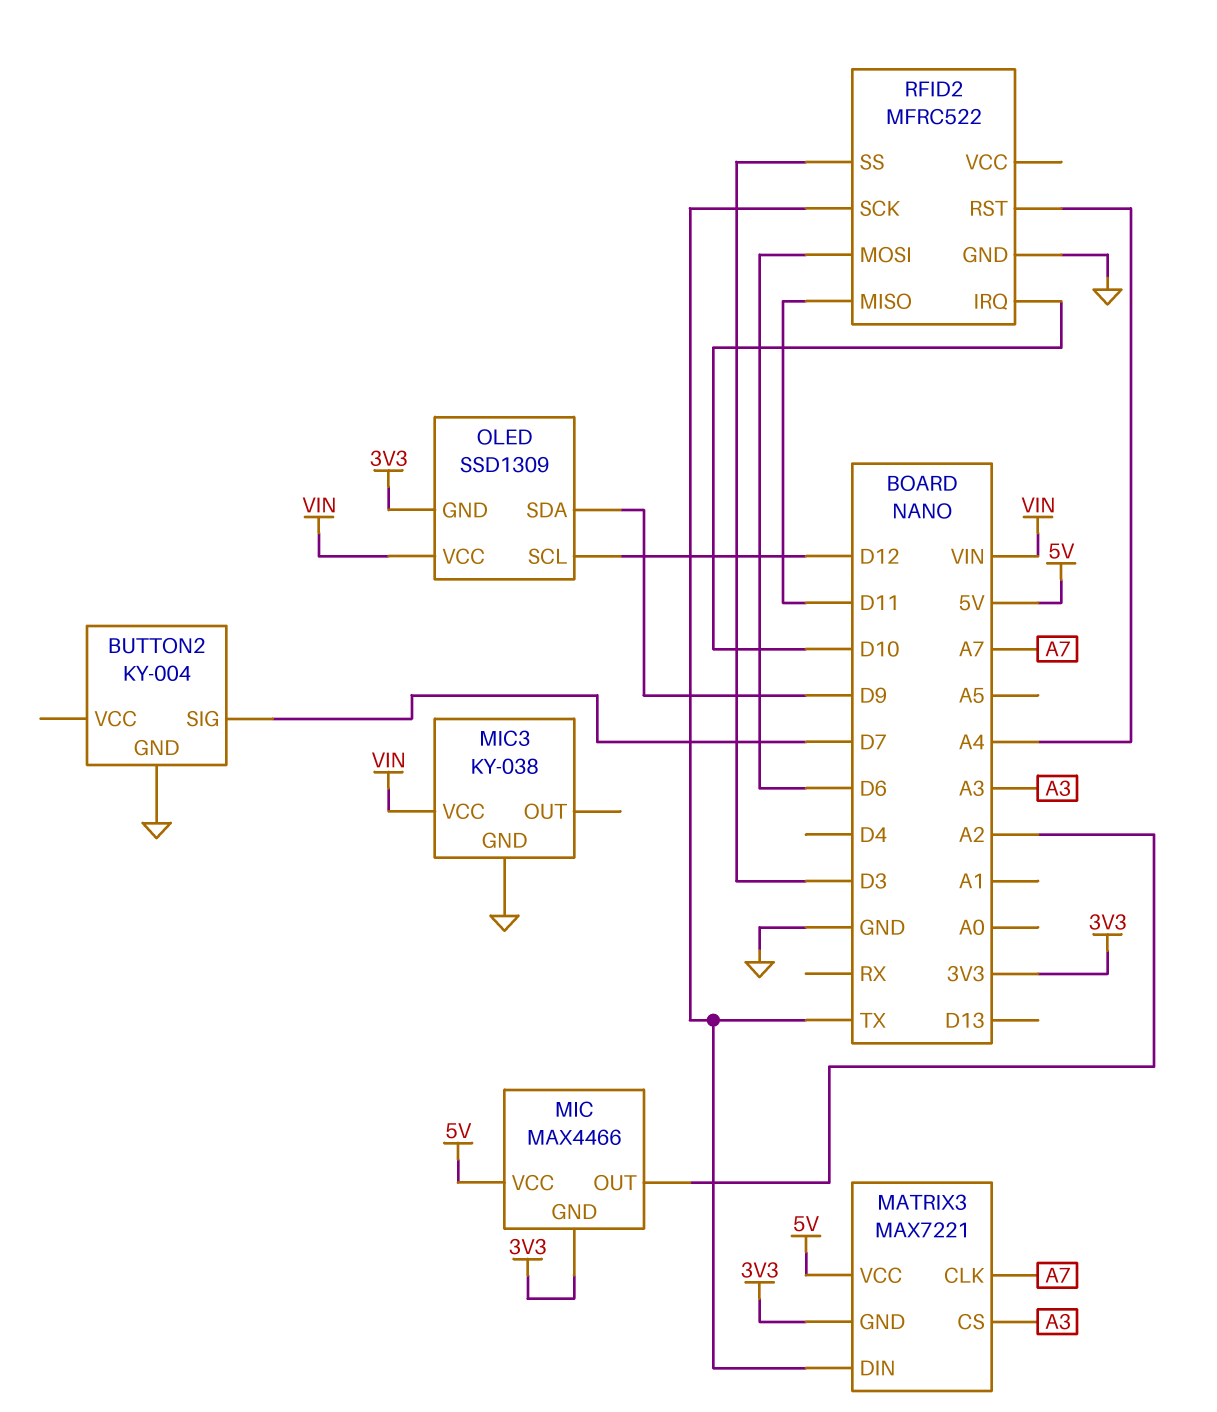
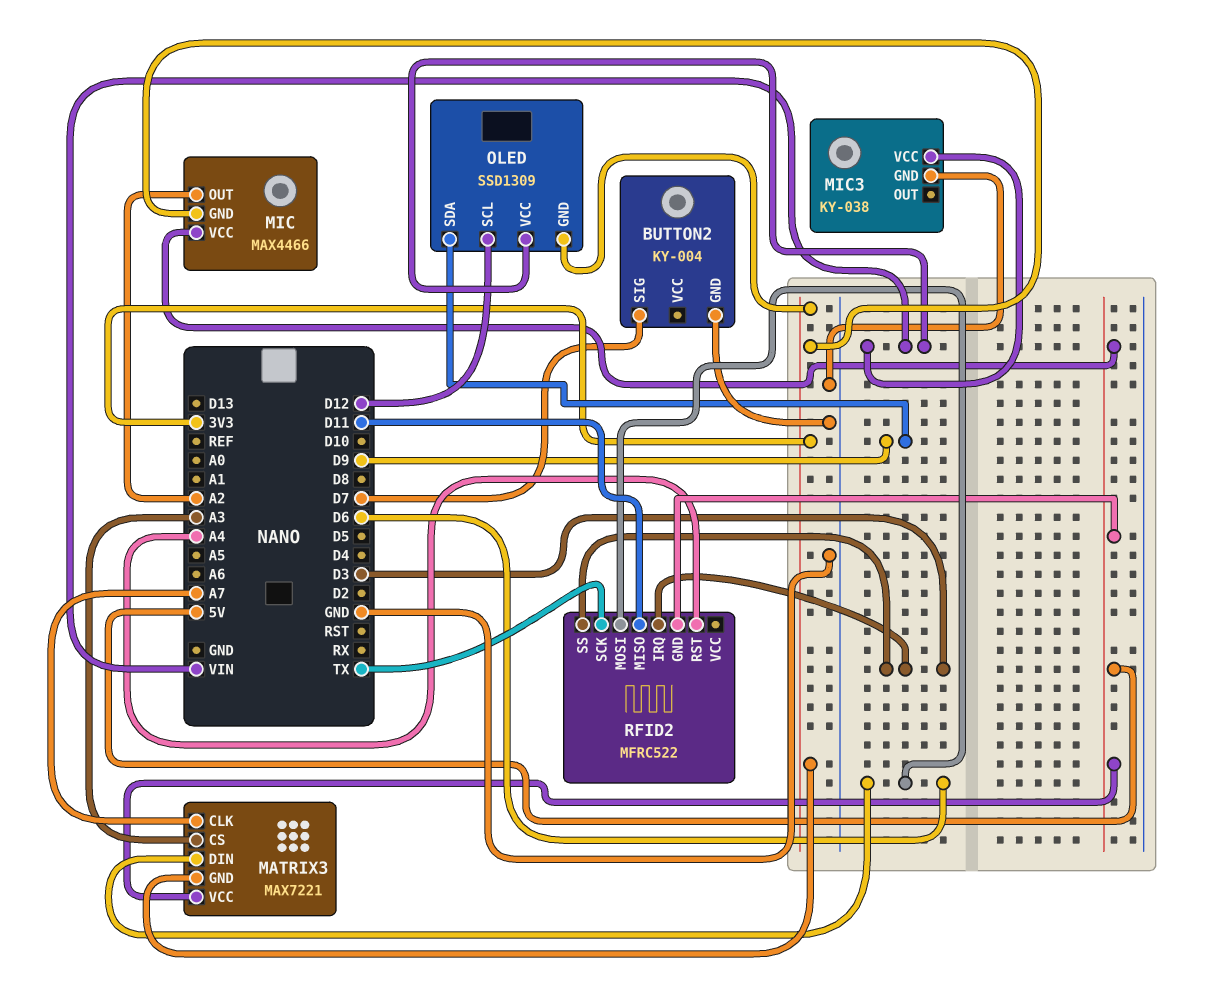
MATRIX3 pin DIN: TX -> D6
RFID2 pin GND: GND -> 5V
RFID2 pin IRQ: D10 -> D3

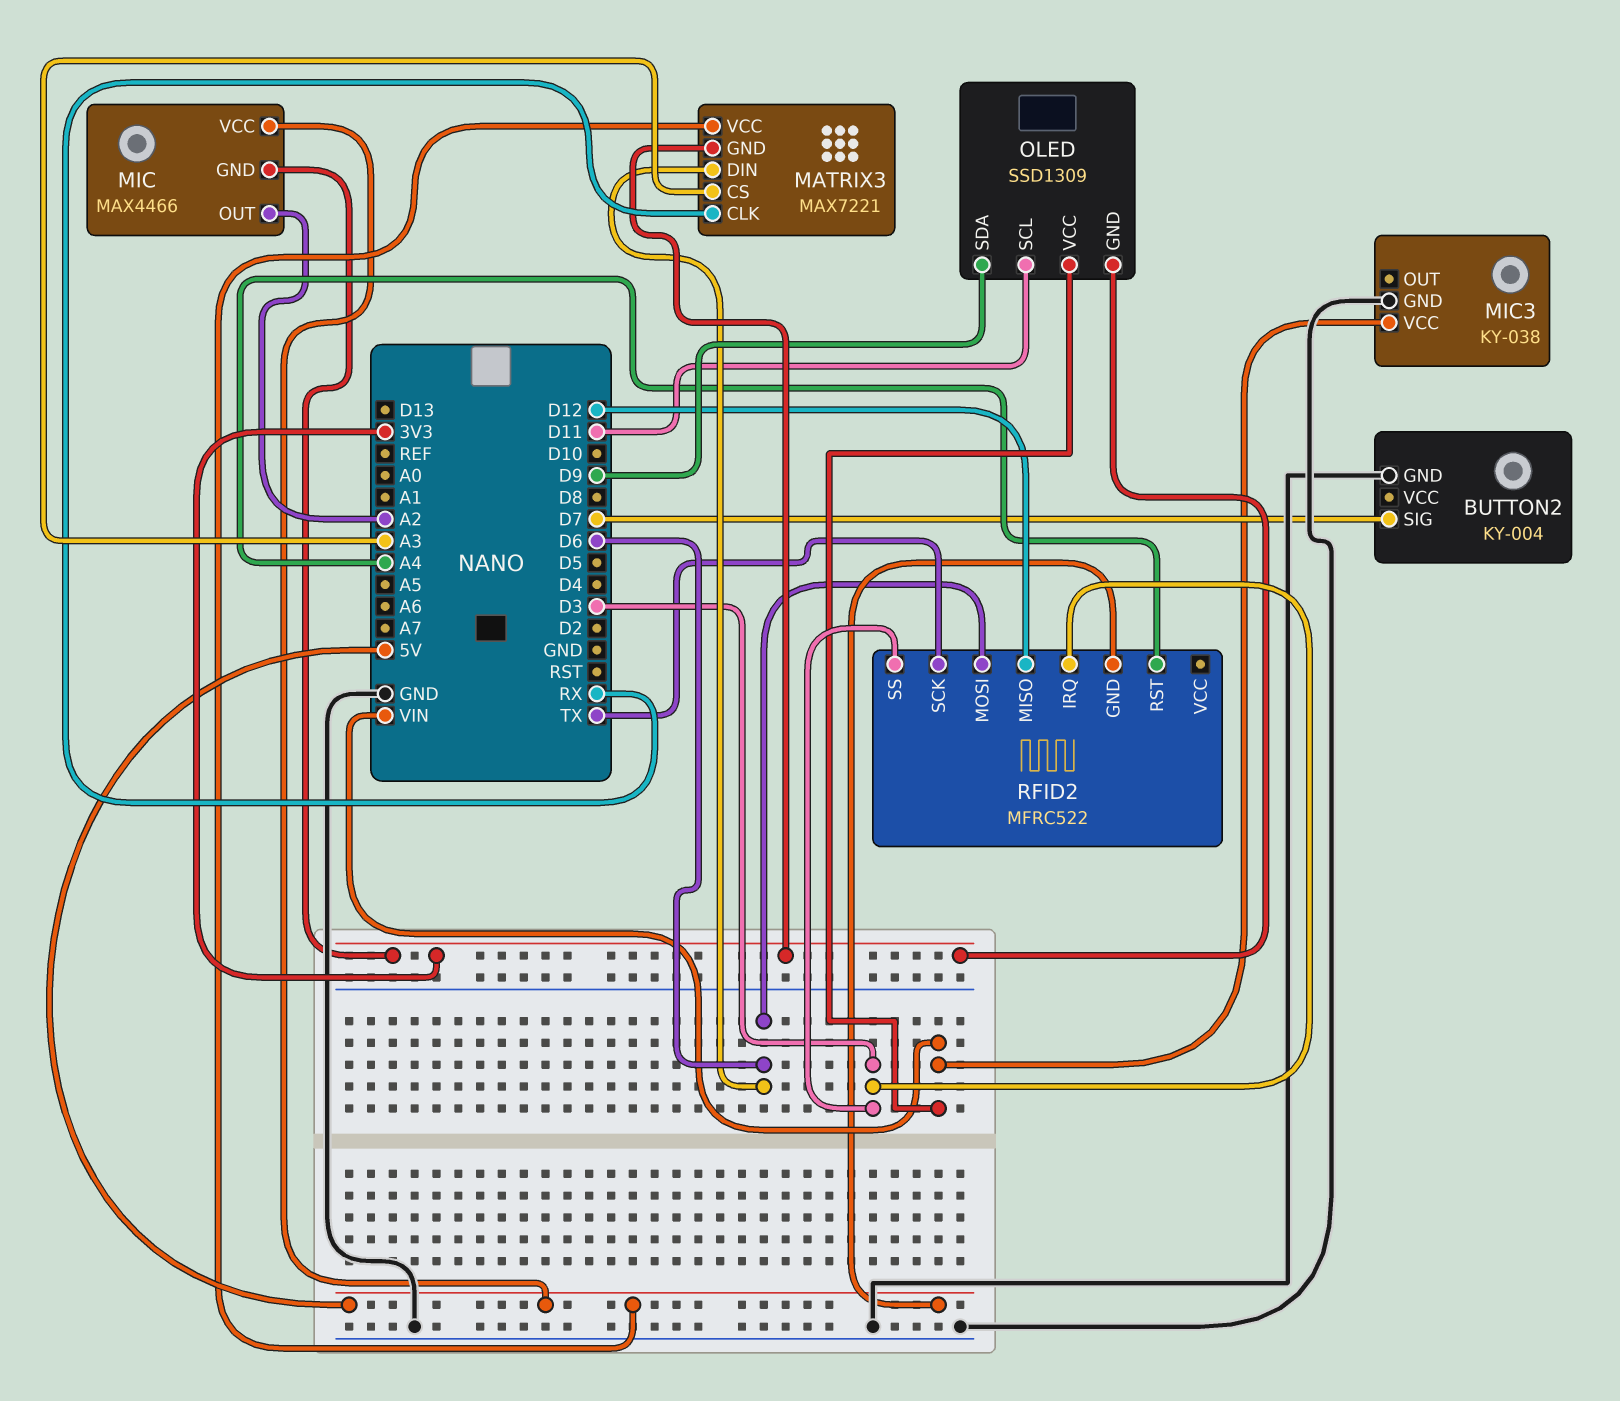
MATRIX3 pin CLK: A7 -> RX
OLED pin SCL: D12 -> D11
RFID2 pin MISO: D11 -> D12

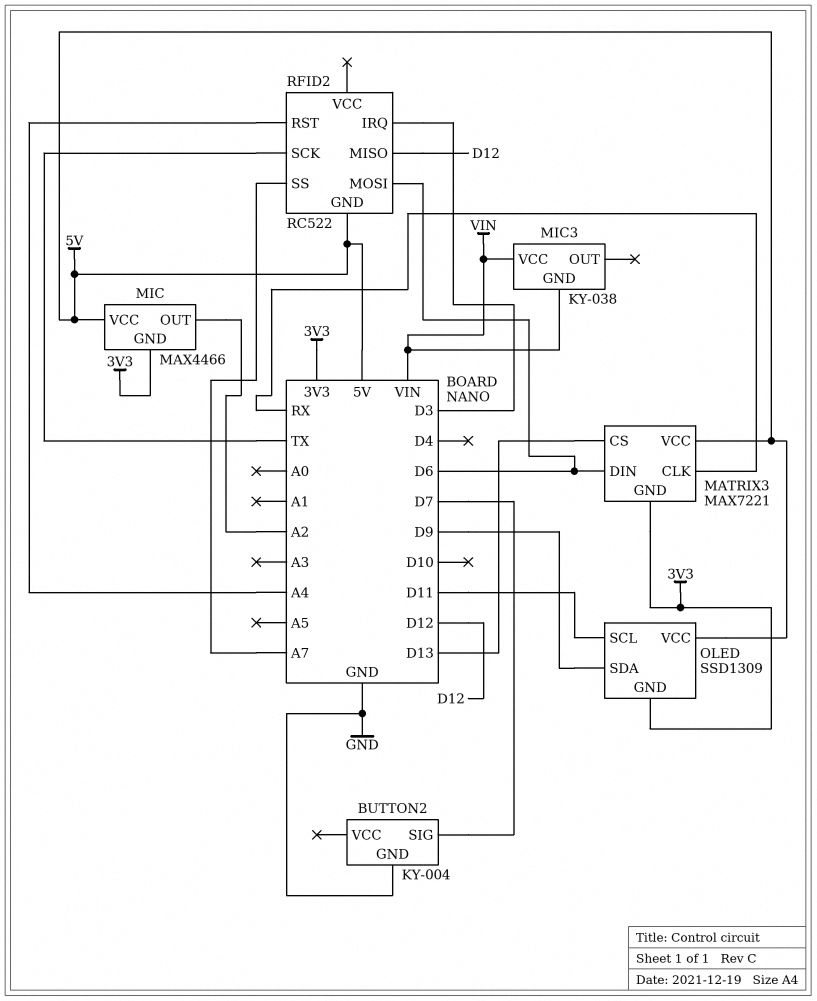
MATRIX3 pin CS: A3 -> D13
MIC3 pin GND: GND -> VIN
OLED pin VCC: VIN -> 5V
RFID2: MFRC522 -> RC522
RFID2 pin SS: D3 -> A7

